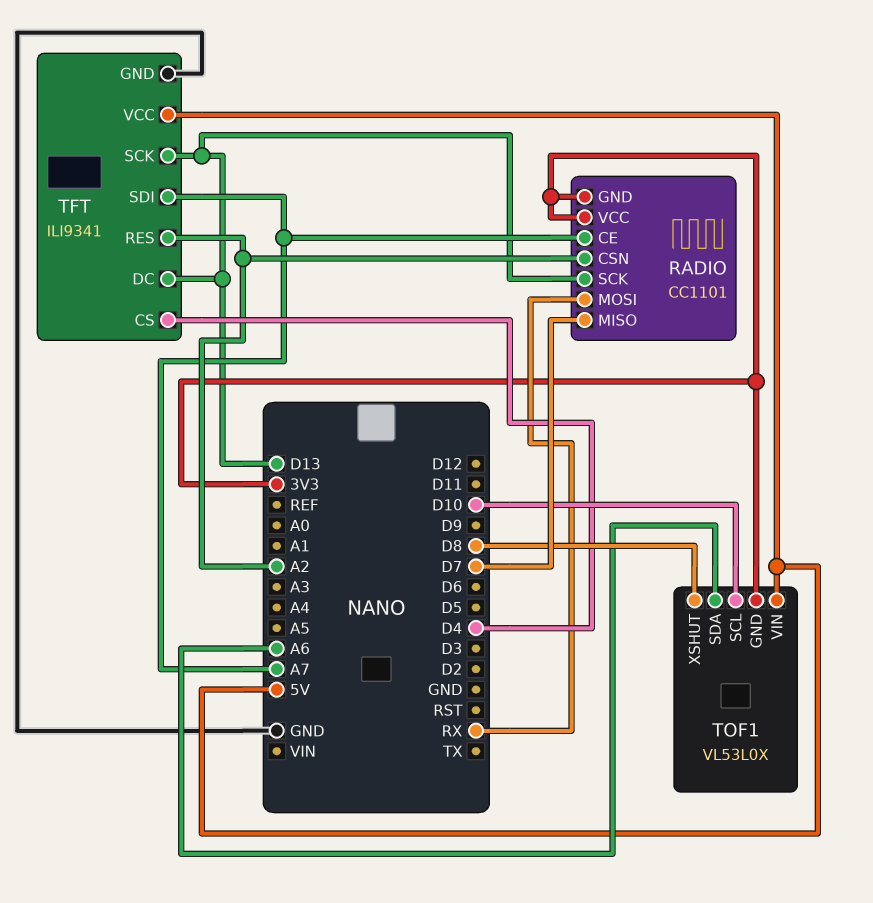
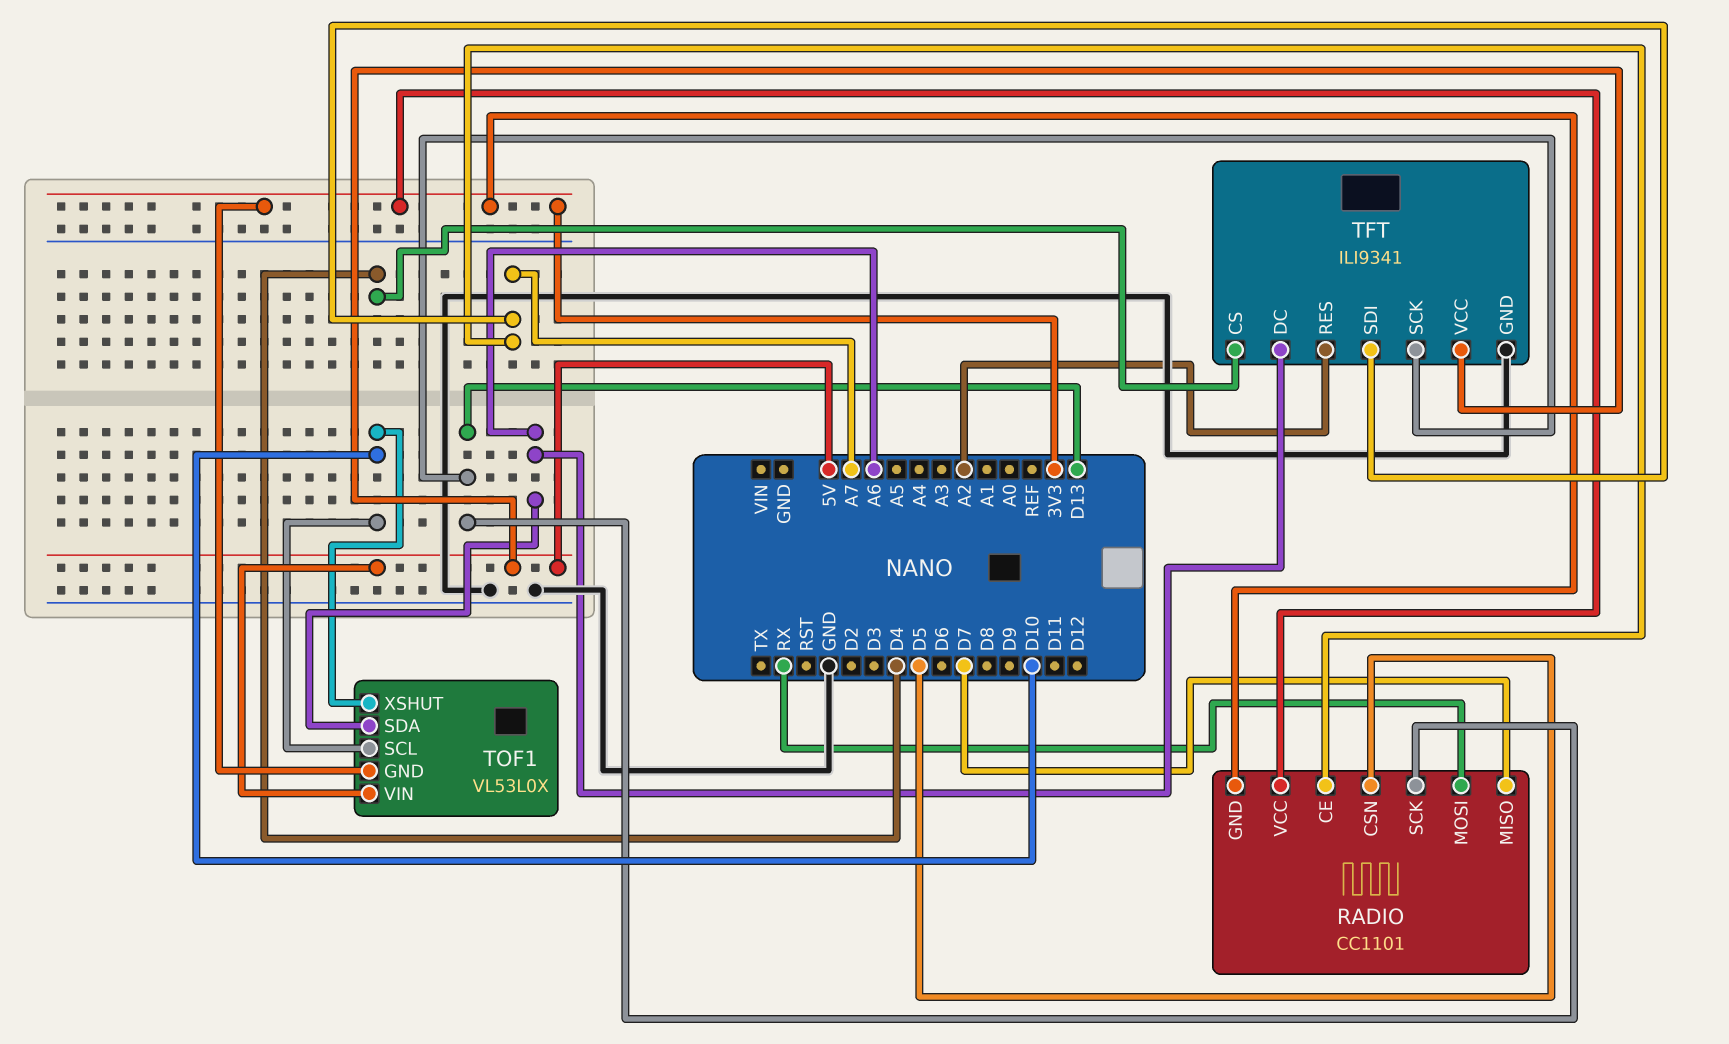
RADIO pin CSN: A2 -> D5
TFT pin DC: D13 -> A6
TOF1 pin XSHUT: D8 -> D10

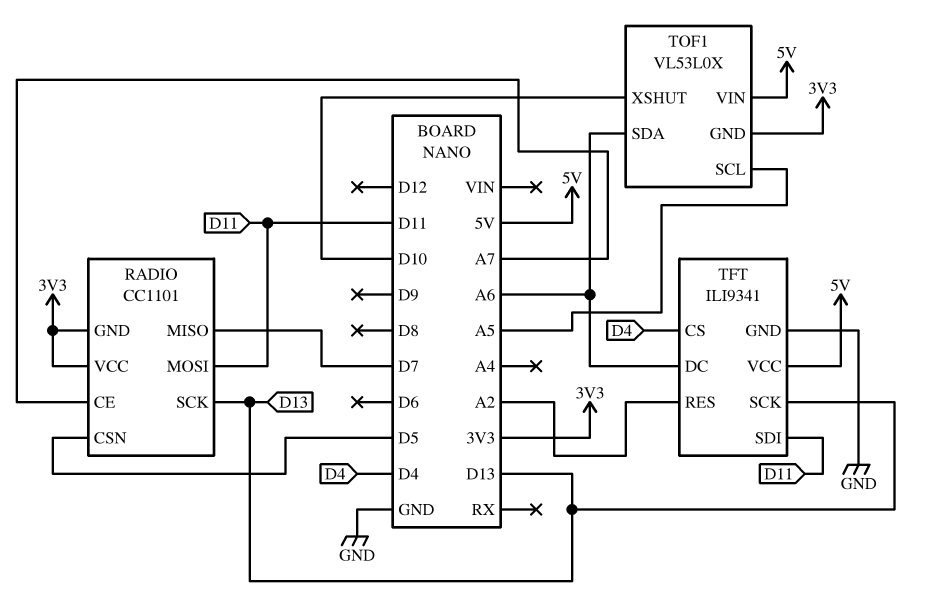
RADIO pin MOSI: RX -> D11
TFT pin SDI: A7 -> D11
TOF1 pin SCL: D10 -> A5

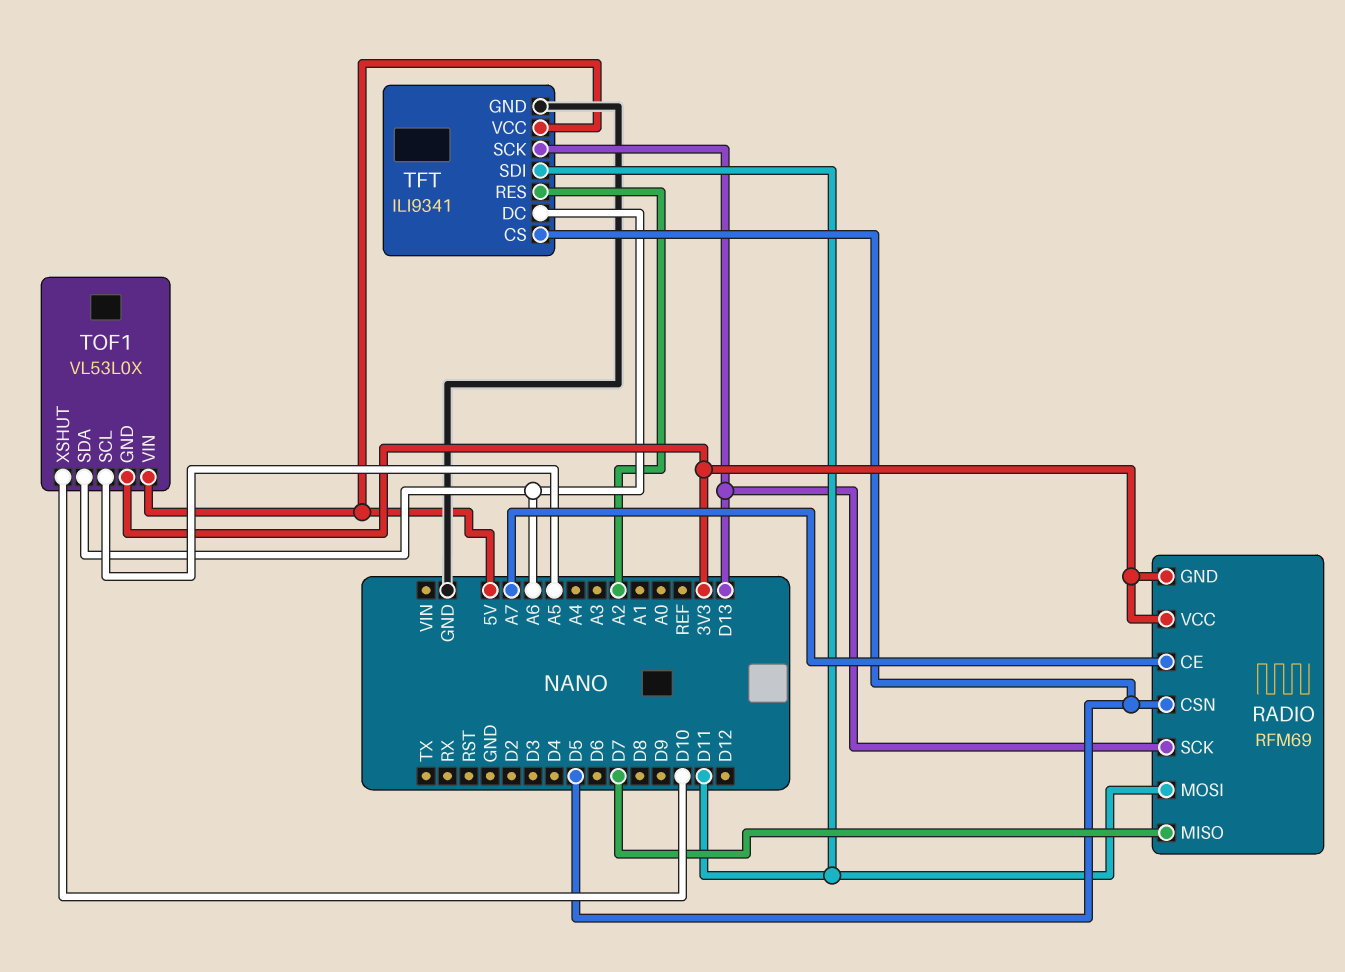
RADIO: CC1101 -> RFM69
TFT pin CS: D4 -> D5

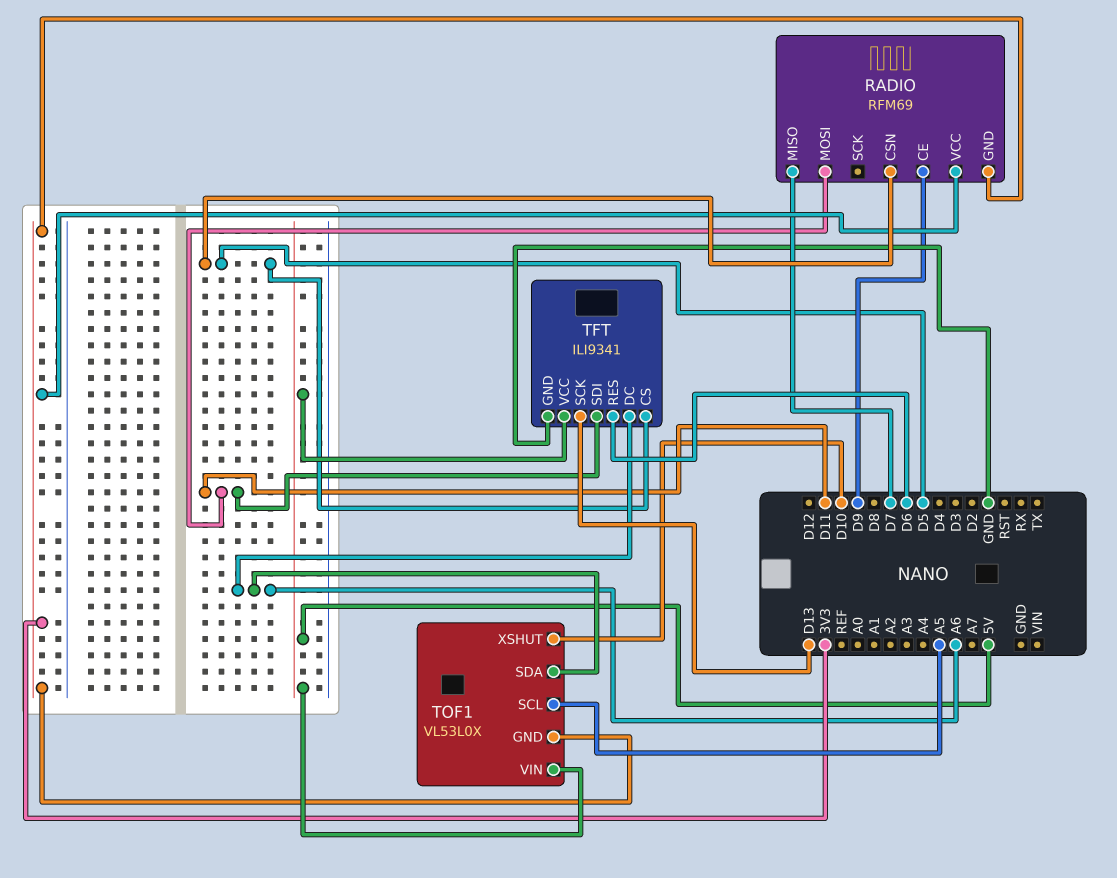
RADIO pin CE: A7 -> D9
RADIO pin SCK: D13 -> none
TFT pin RES: A2 -> D6

